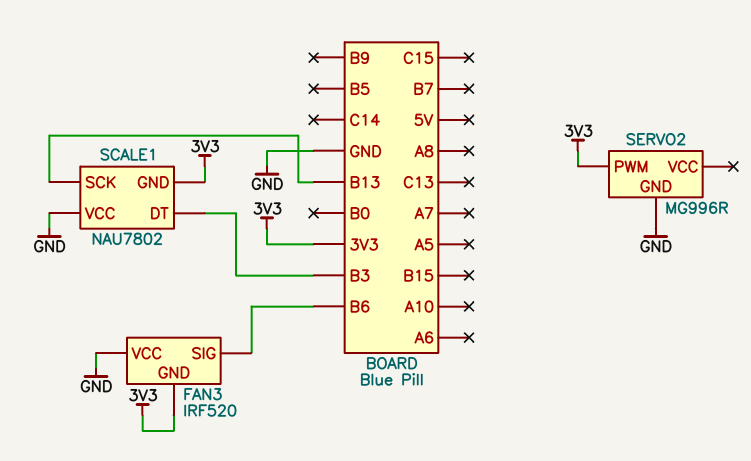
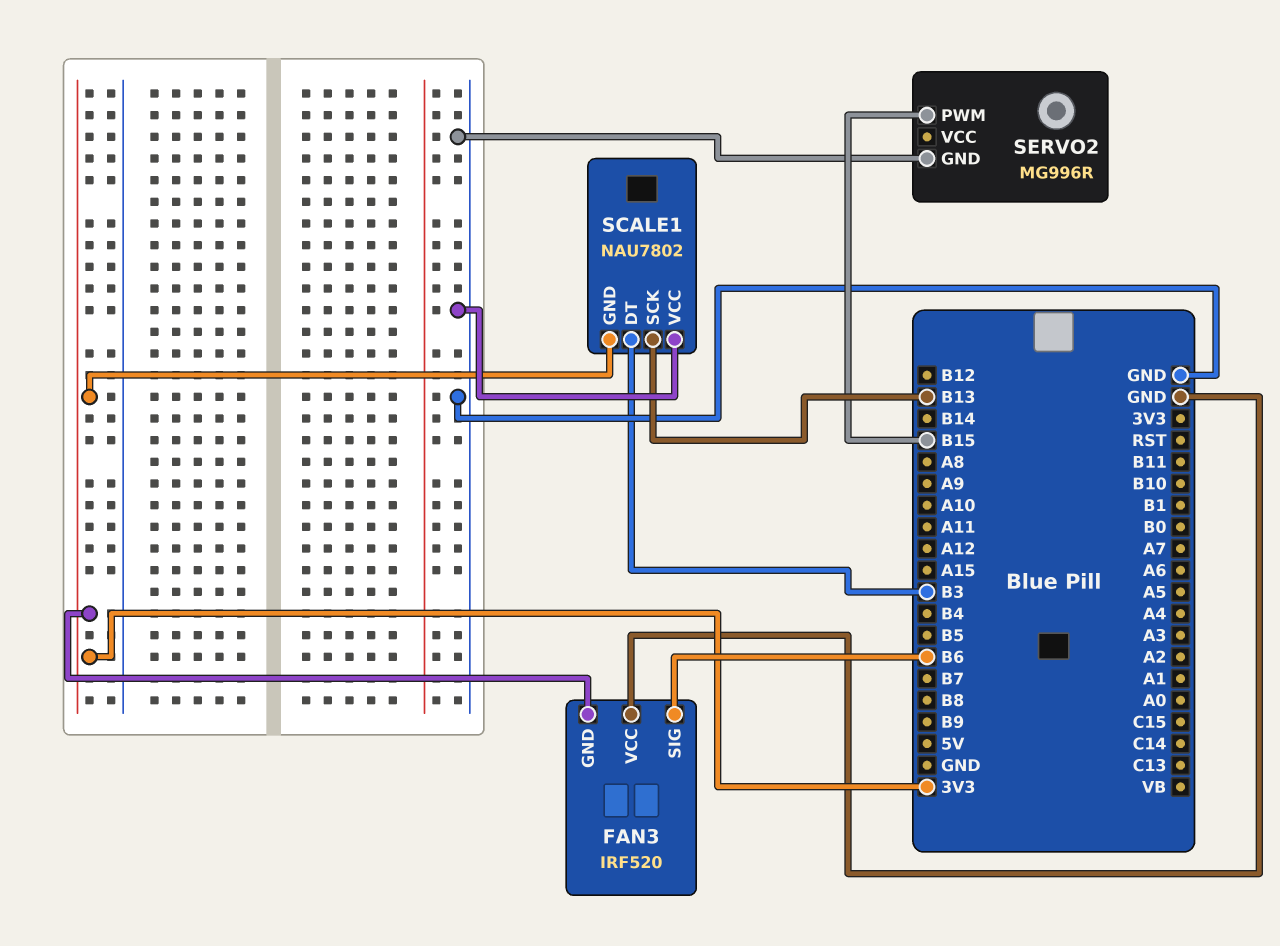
SERVO2 pin PWM: 3V3 -> B15

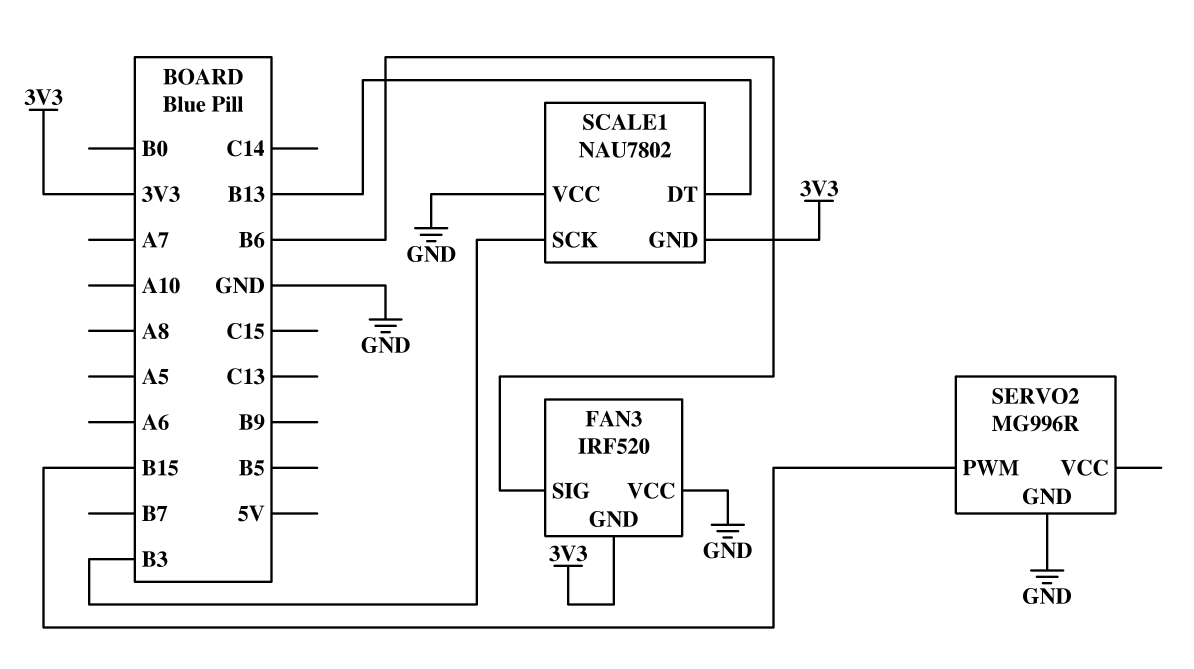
SCALE1 pin DT: B3 -> B13
SCALE1 pin SCK: B13 -> B3

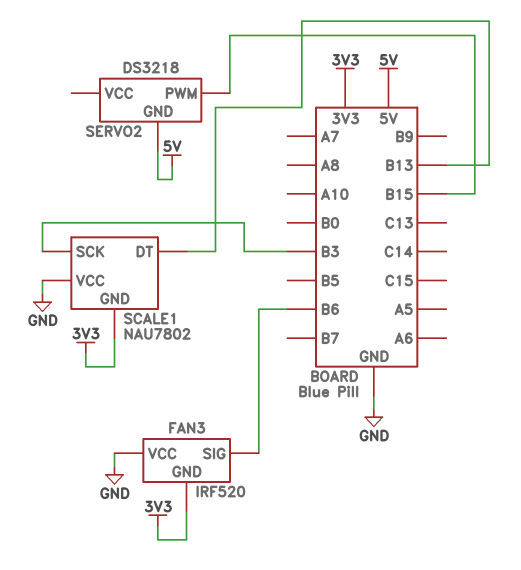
SERVO2: MG996R -> DS3218
SERVO2 pin GND: GND -> 5V

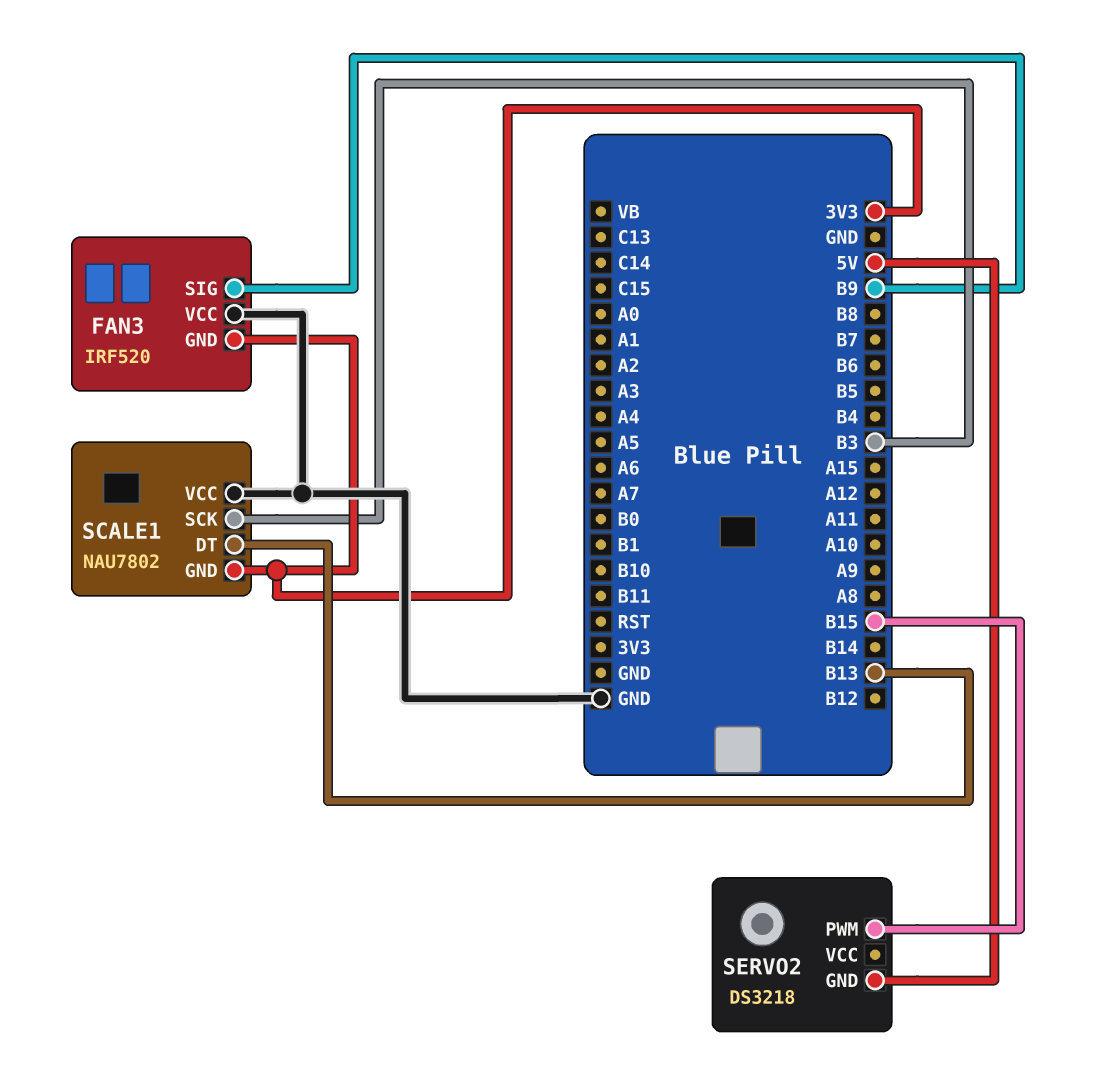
FAN3 pin SIG: B6 -> B9

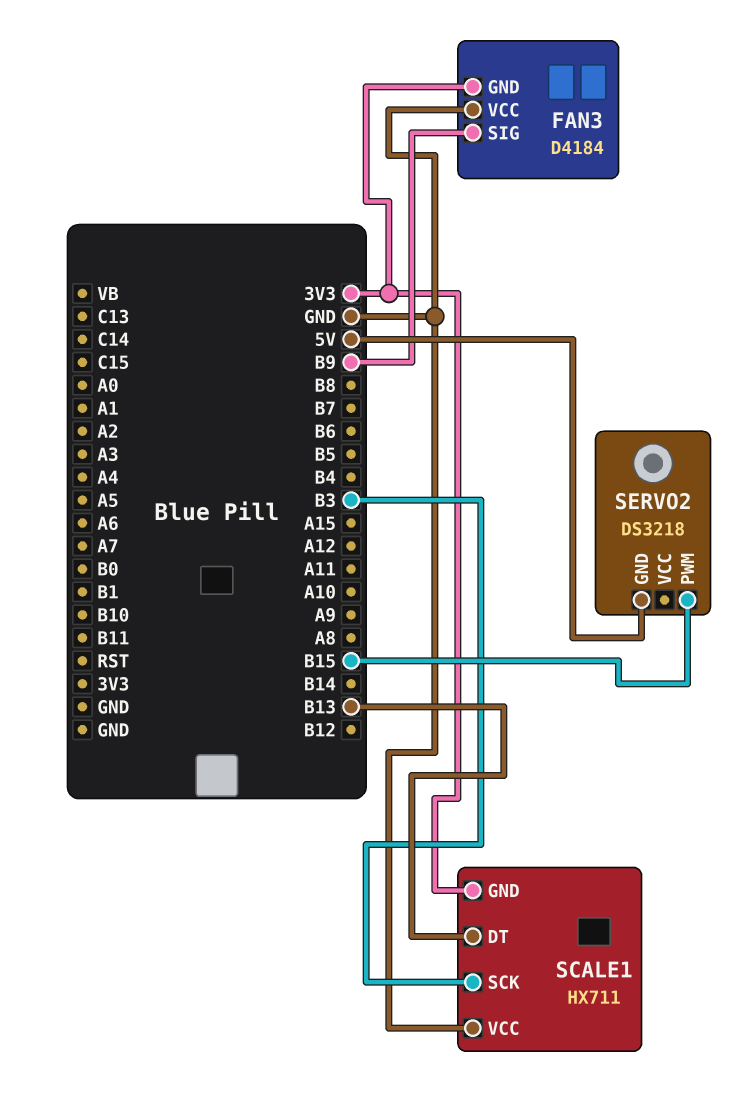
FAN3: IRF520 -> D4184
SCALE1: NAU7802 -> HX711

